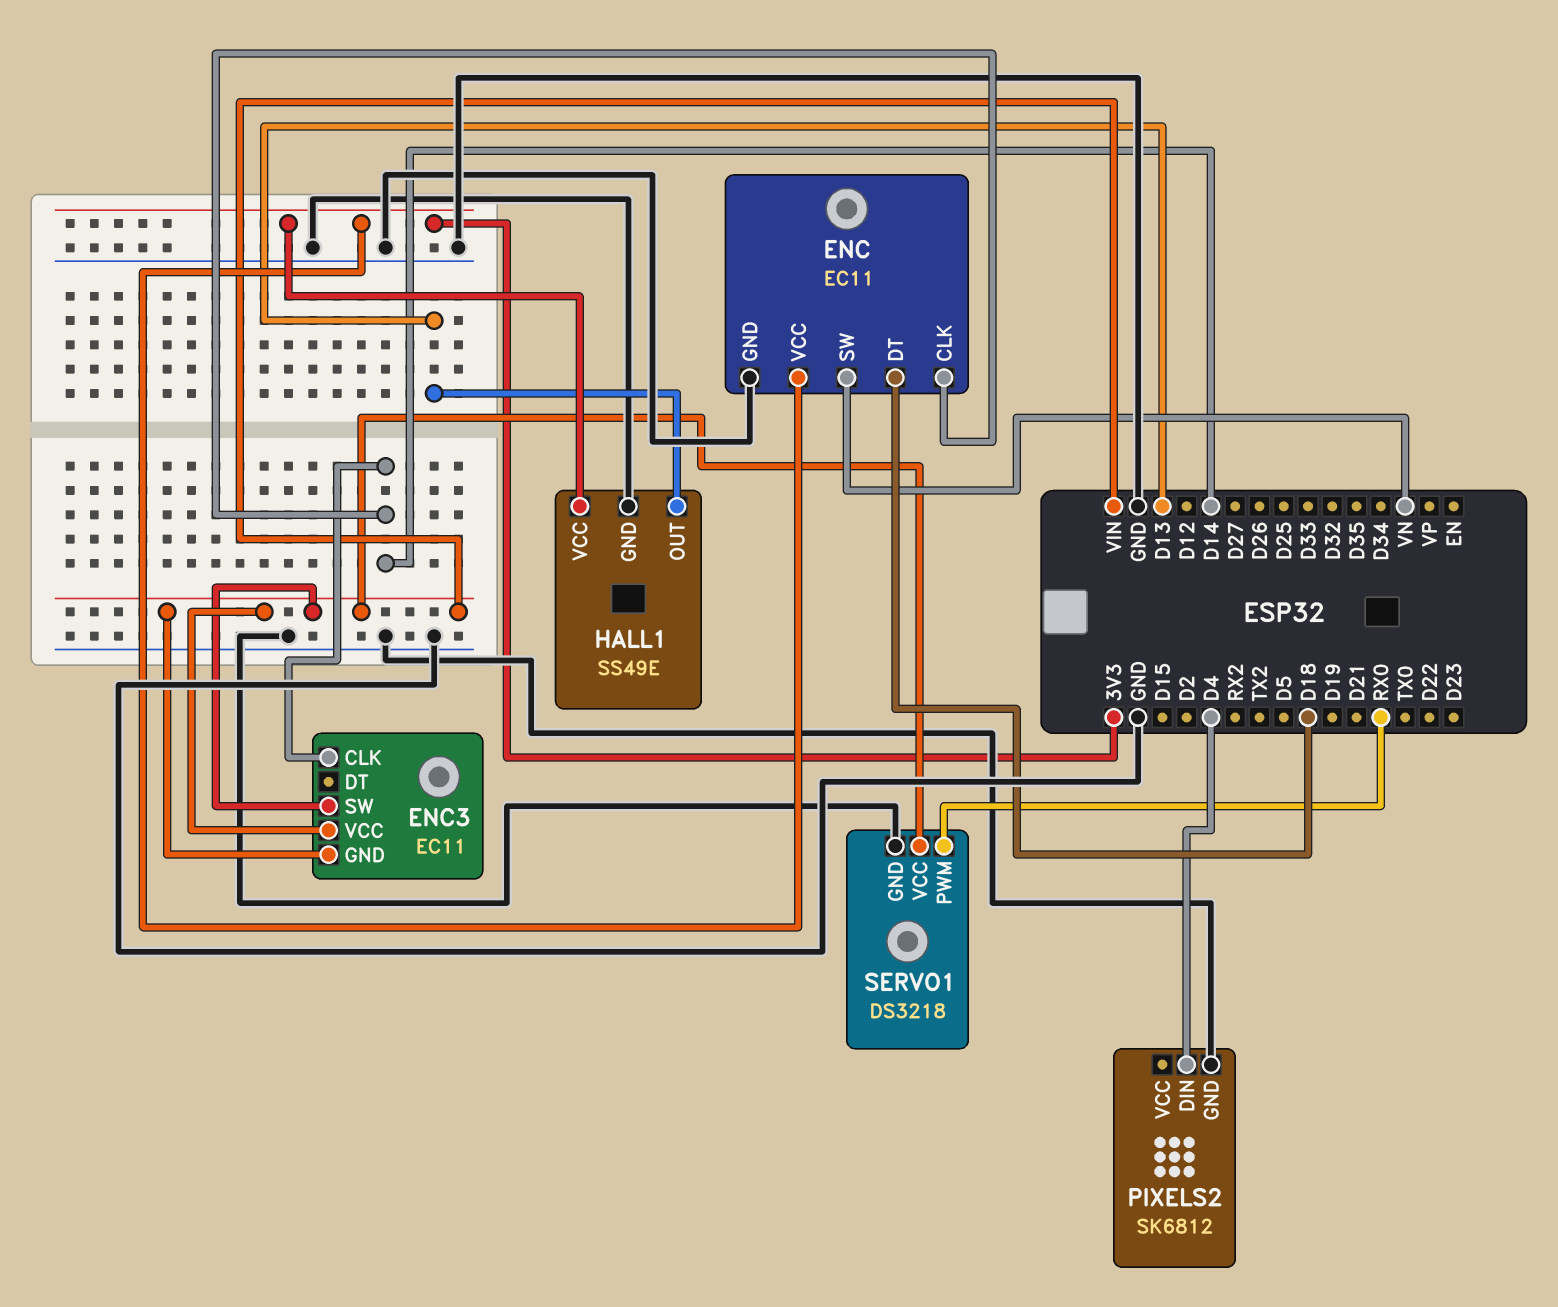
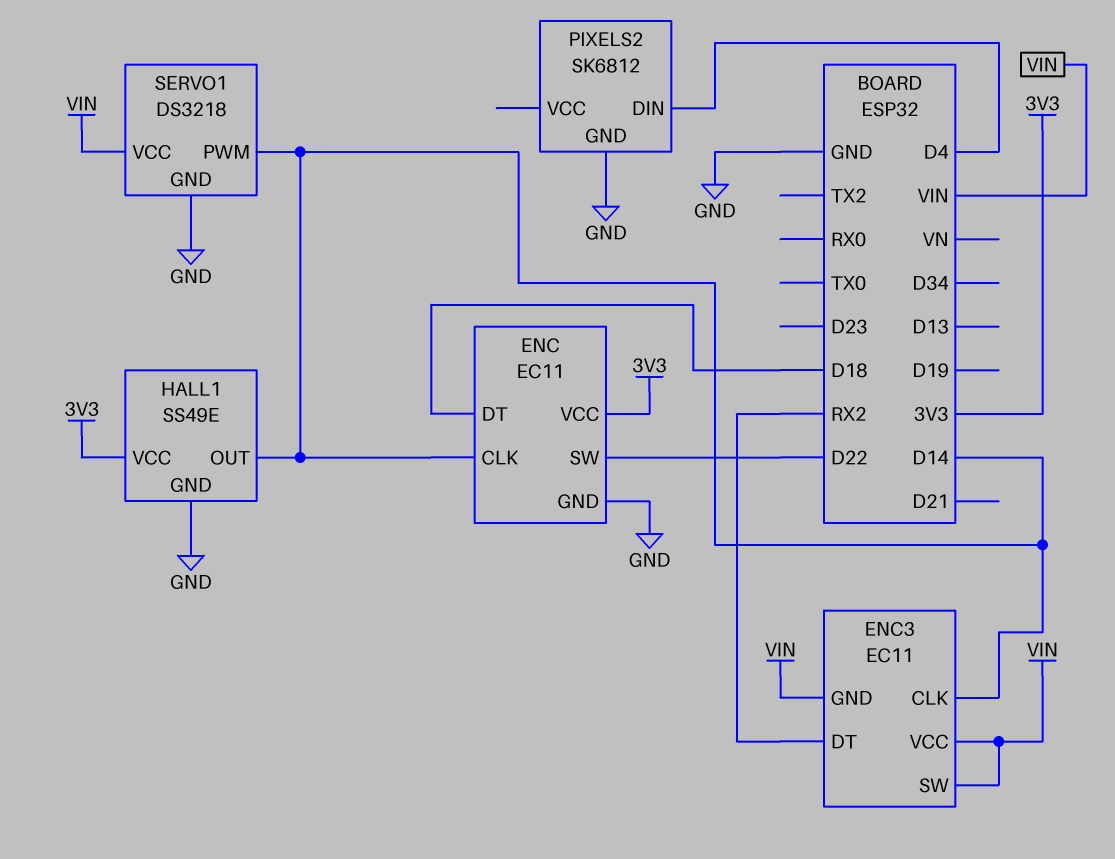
ENC pin SW: VN -> D22
ENC3 pin DT: none -> RX2
HALL1 pin OUT: D13 -> D14
SERVO1 pin PWM: RX0 -> D14

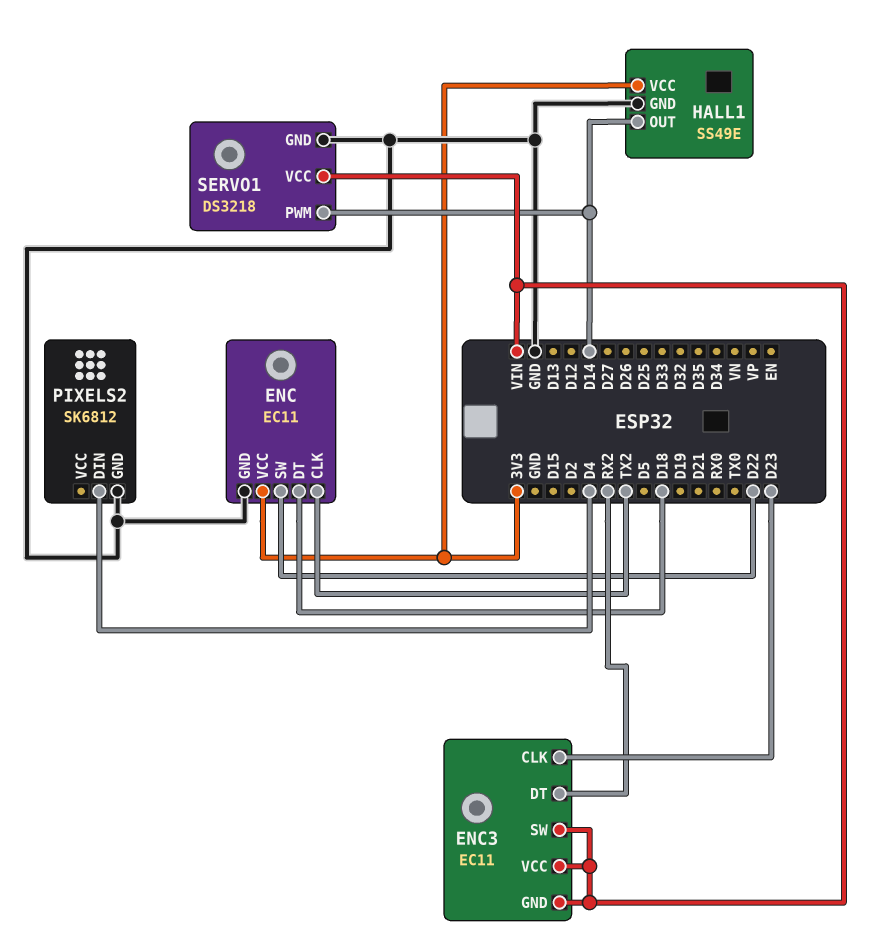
ENC pin CLK: D14 -> TX2
ENC3 pin CLK: D14 -> D23

